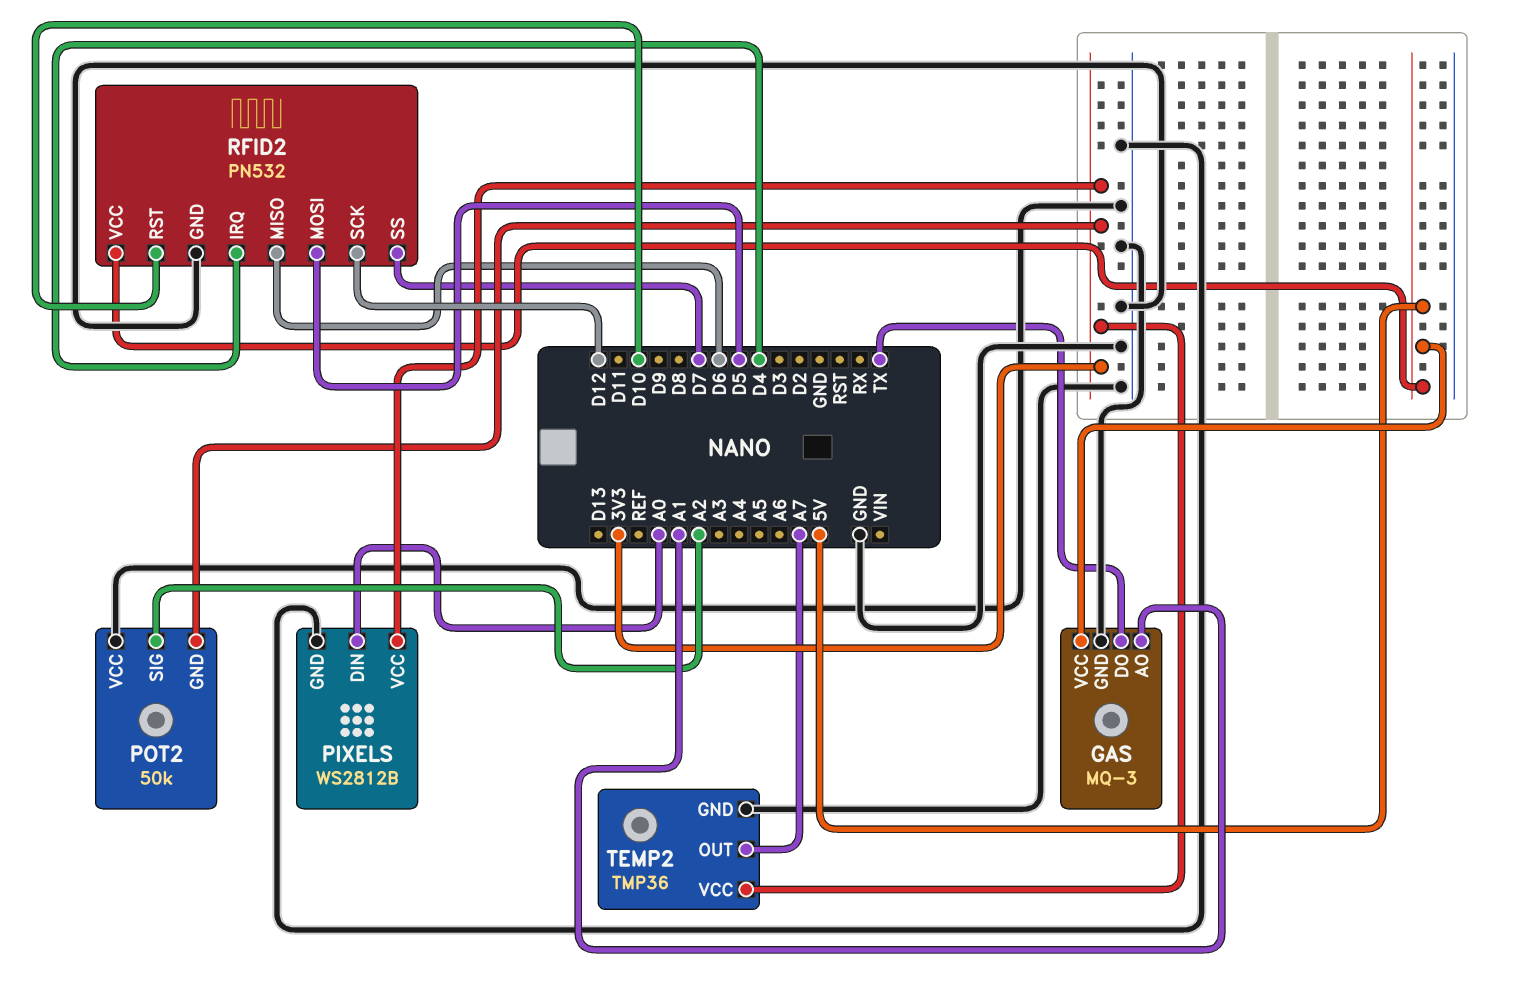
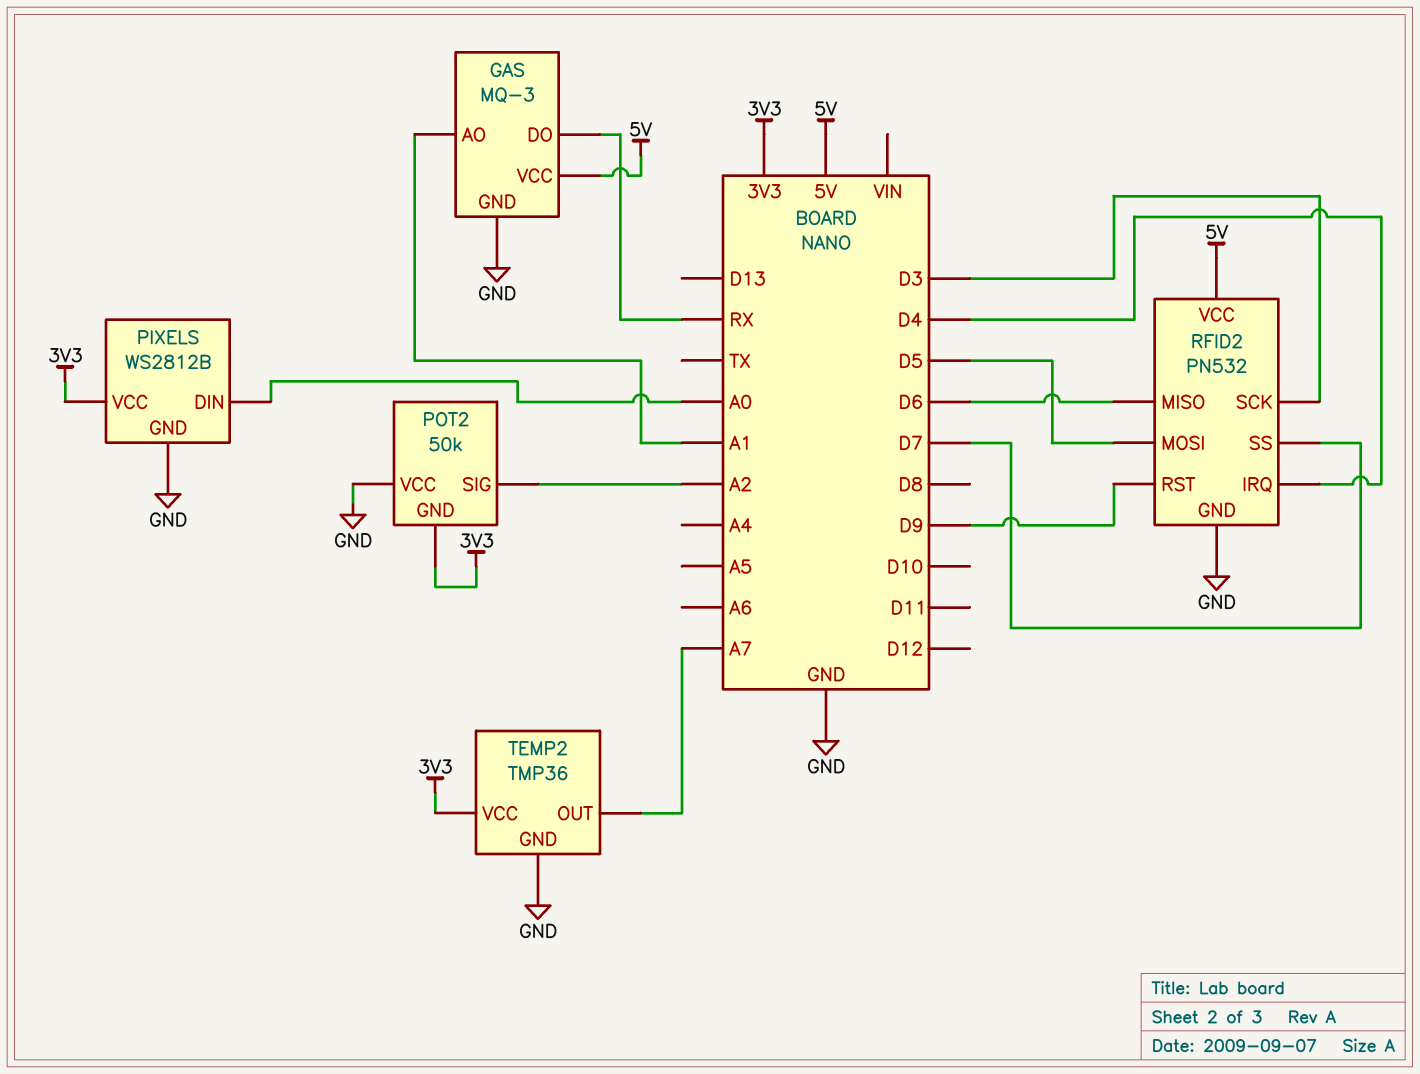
GAS pin DO: TX -> RX
RFID2 pin RST: D10 -> D9
RFID2 pin SCK: D12 -> D3

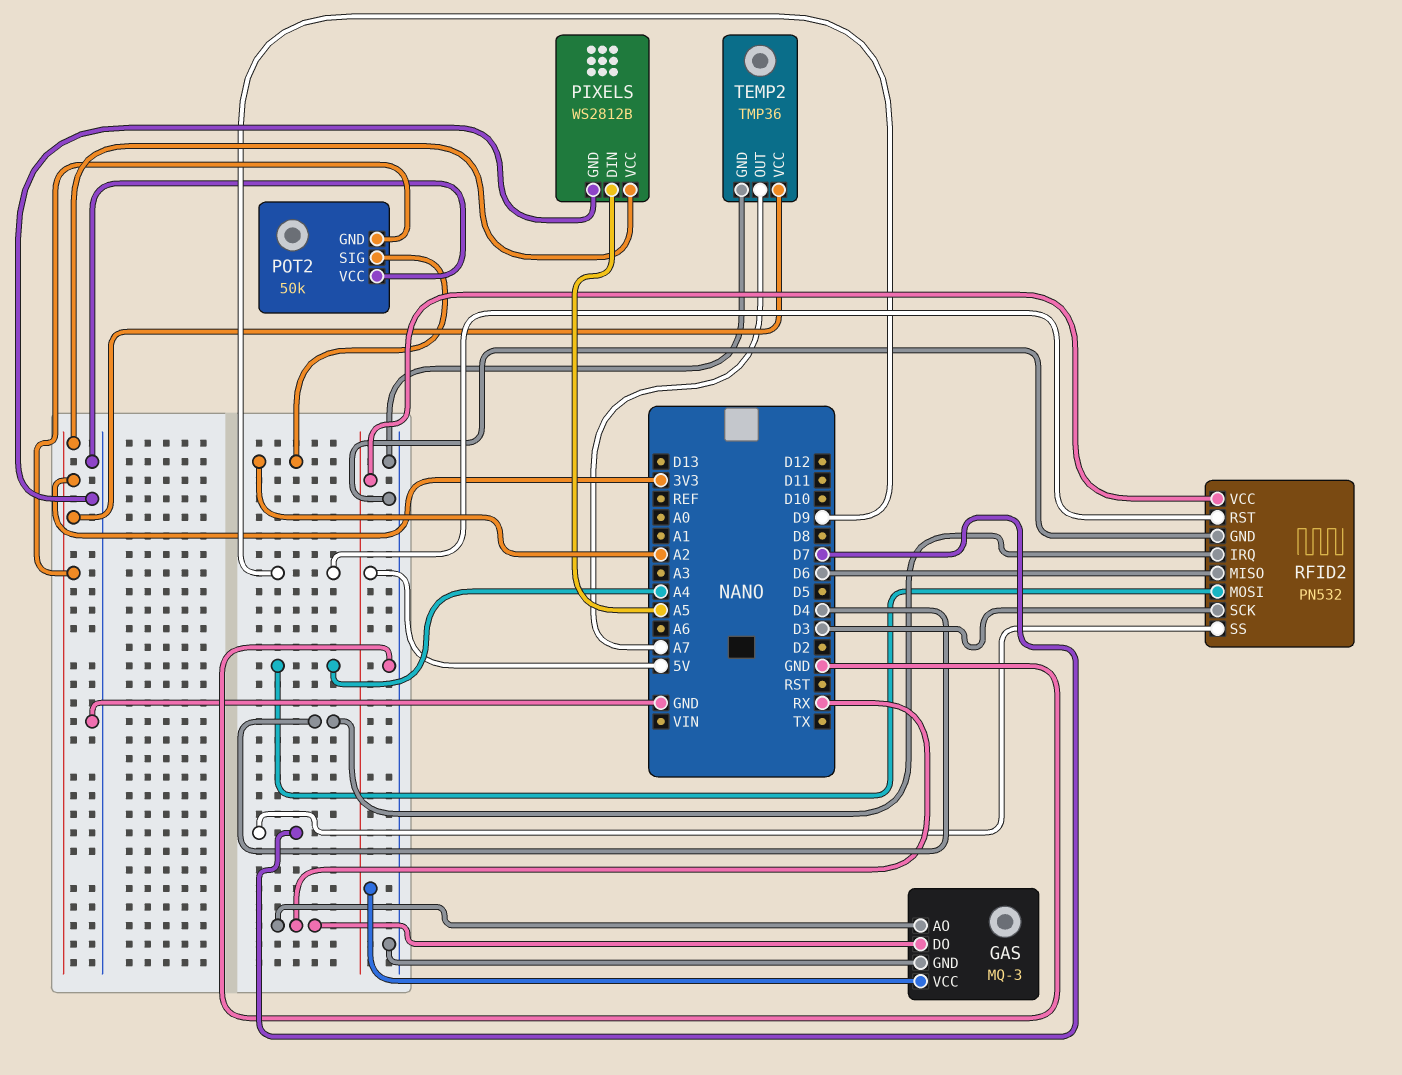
GAS pin AO: A1 -> RX
PIXELS pin DIN: A0 -> A5
RFID2 pin MOSI: D5 -> A4

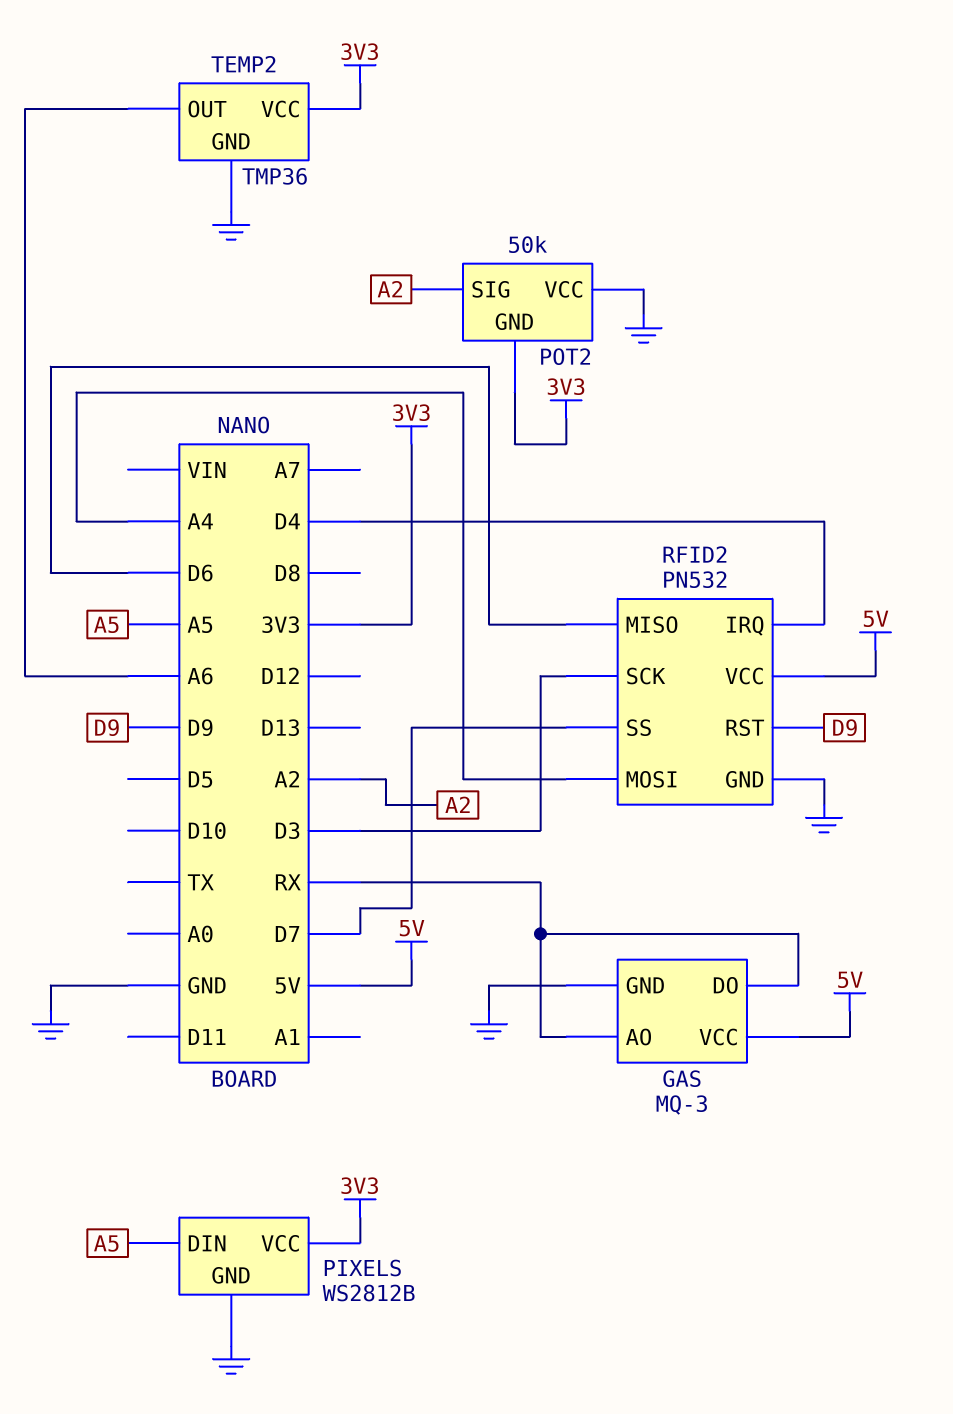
TEMP2 pin OUT: A7 -> A6

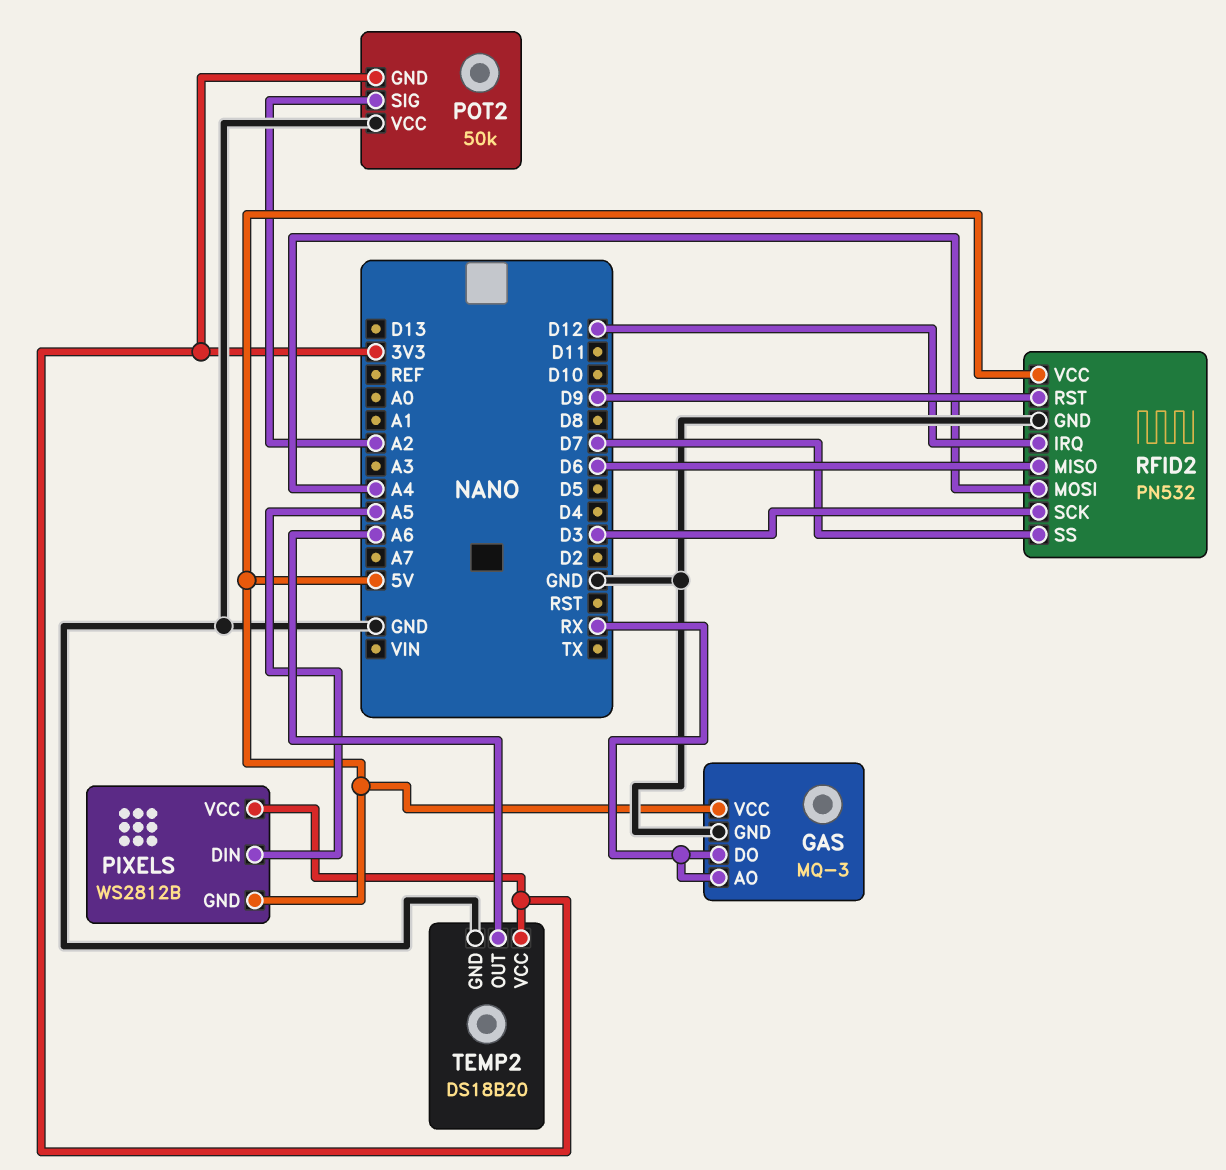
PIXELS pin GND: GND -> 5V
RFID2 pin IRQ: D4 -> D12
TEMP2: TMP36 -> DS18B20

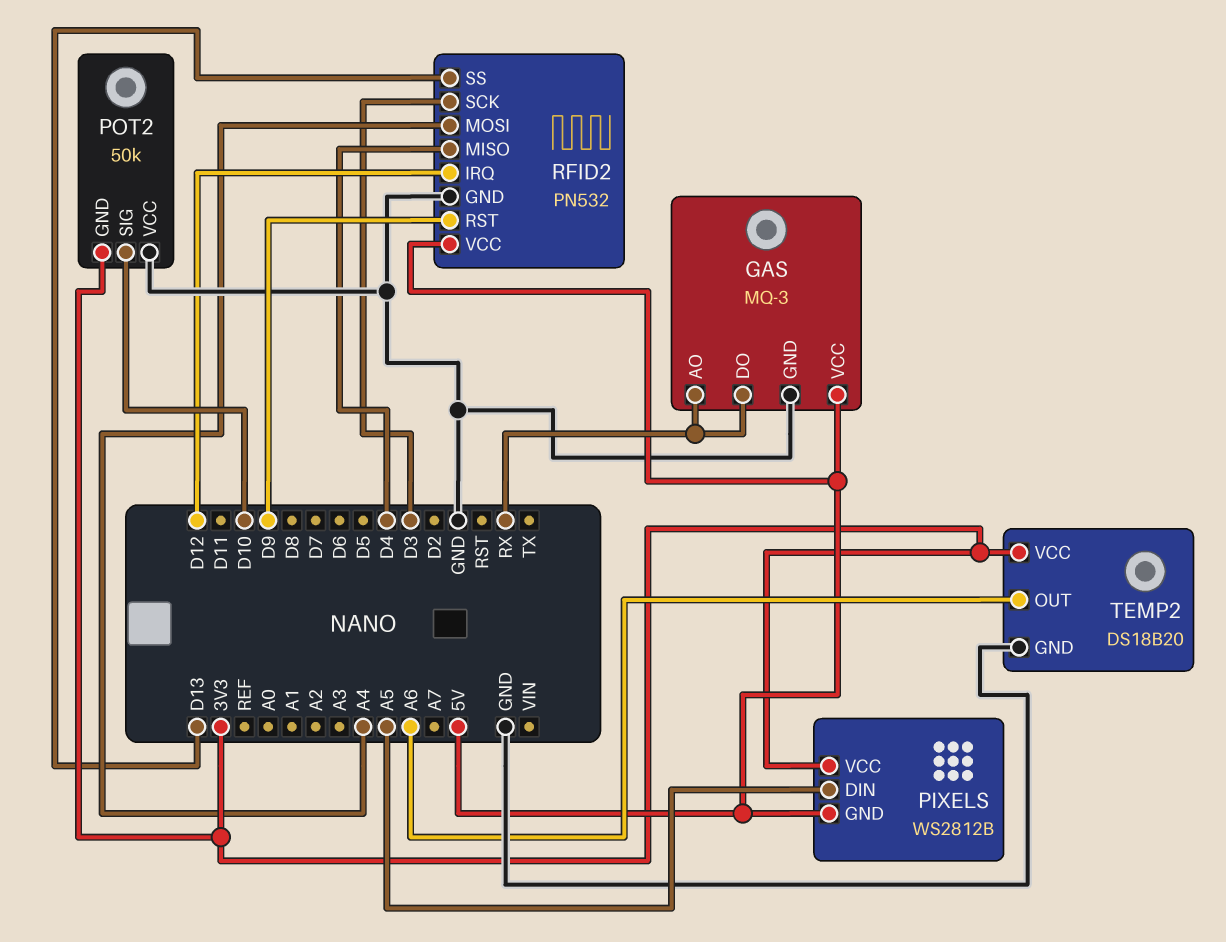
POT2 pin SIG: A2 -> D10
RFID2 pin MISO: D6 -> D4
RFID2 pin SS: D7 -> D13

